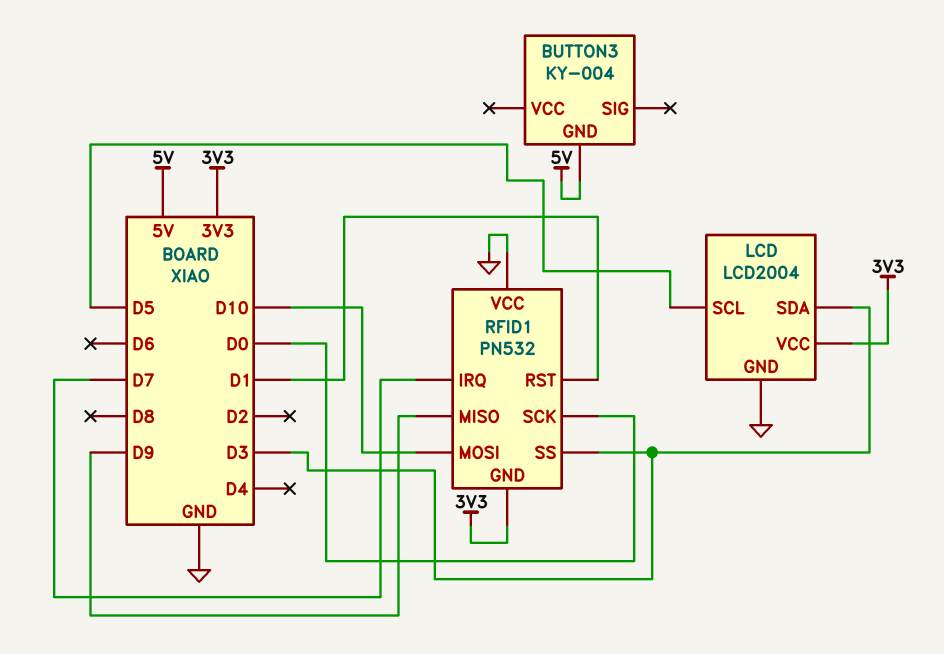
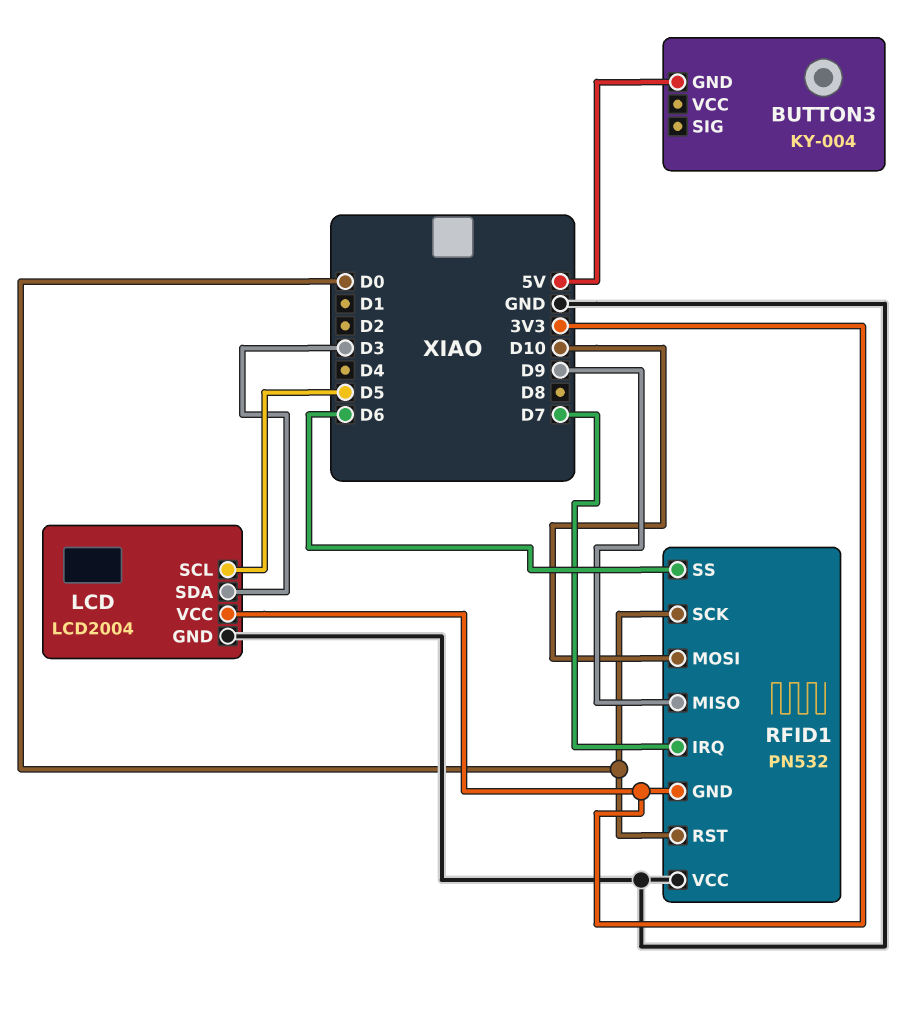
RFID1 pin RST: D1 -> D0
RFID1 pin SS: D3 -> D6

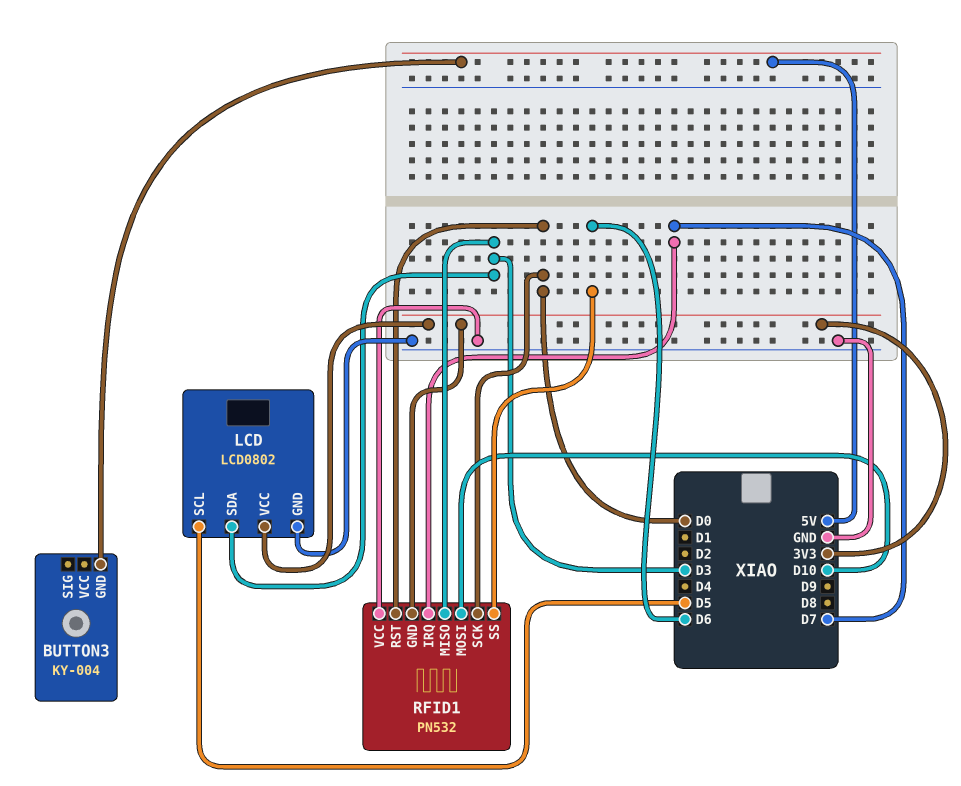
LCD: LCD2004 -> LCD0802
RFID1 pin MISO: D9 -> D3

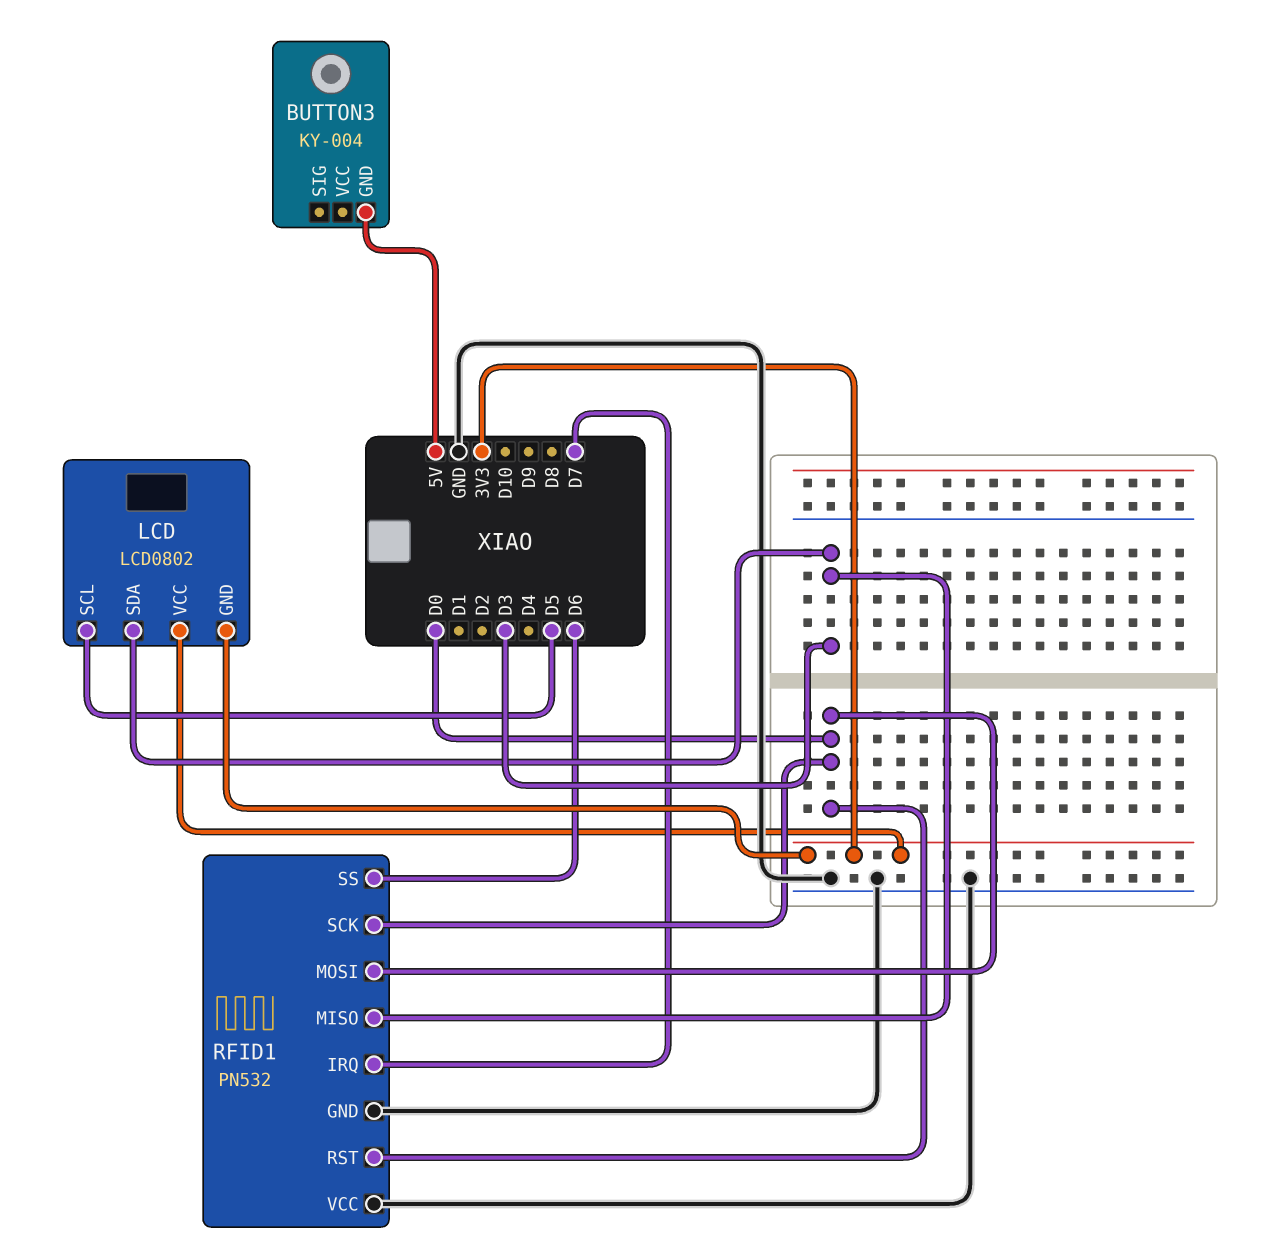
LCD pin GND: GND -> 3V3
RFID1 pin GND: 3V3 -> GND
RFID1 pin MOSI: D10 -> D0

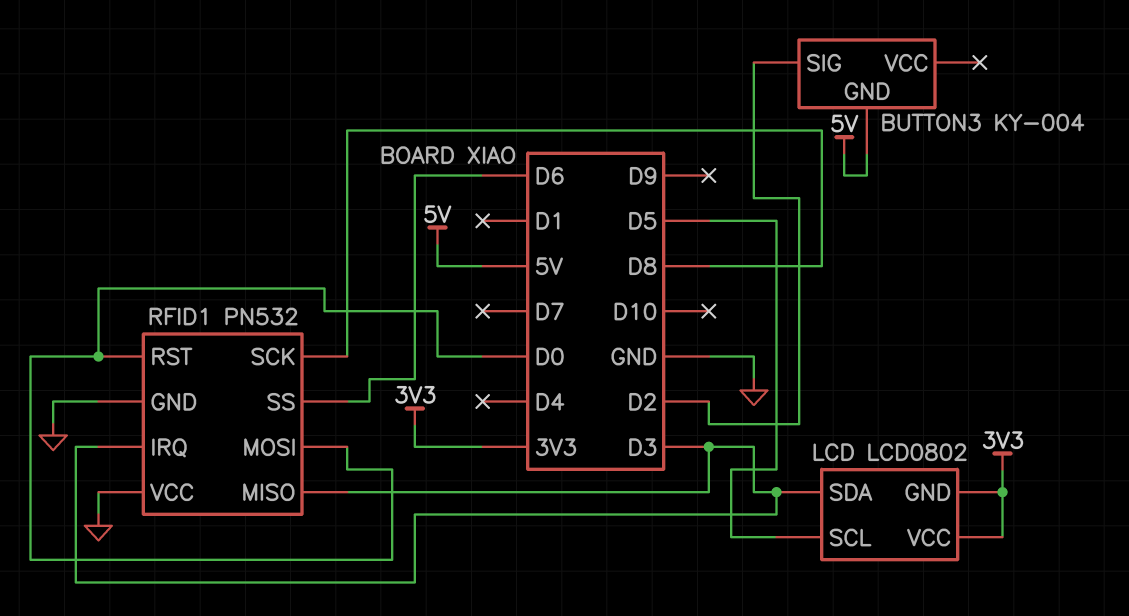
BUTTON3 pin SIG: none -> D2
RFID1 pin IRQ: D7 -> D3
RFID1 pin SCK: D0 -> D8

